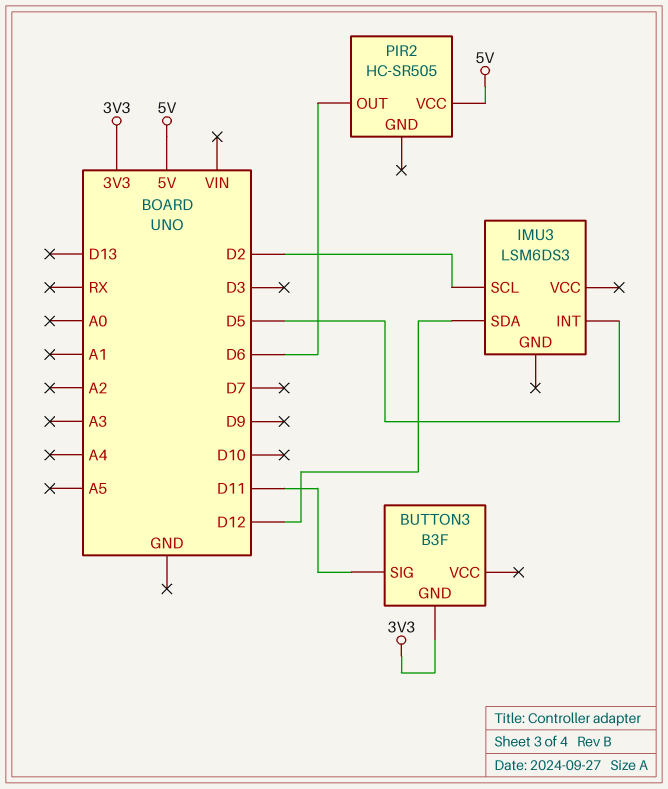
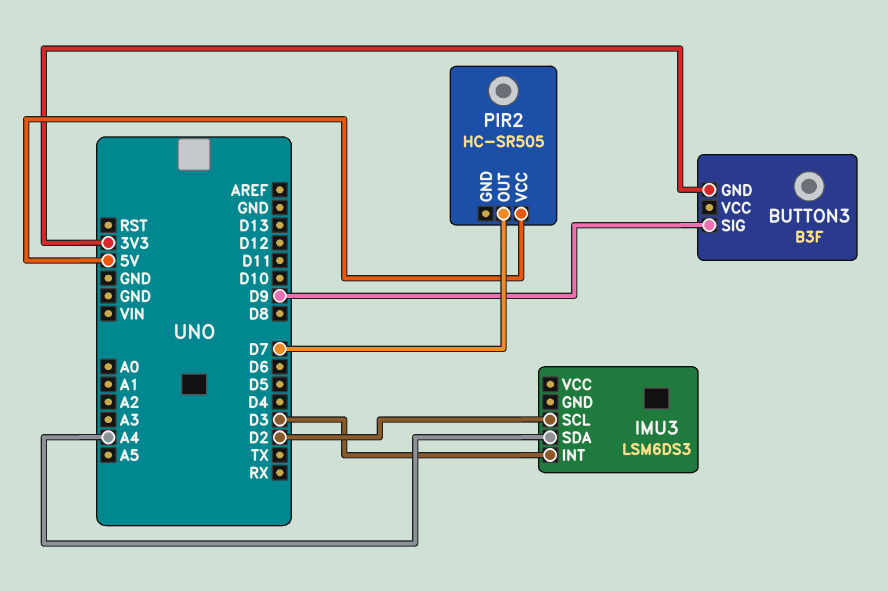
BUTTON3 pin SIG: D11 -> D9
IMU3 pin INT: D5 -> D3
IMU3 pin SDA: D12 -> A4
PIR2 pin OUT: D6 -> D7

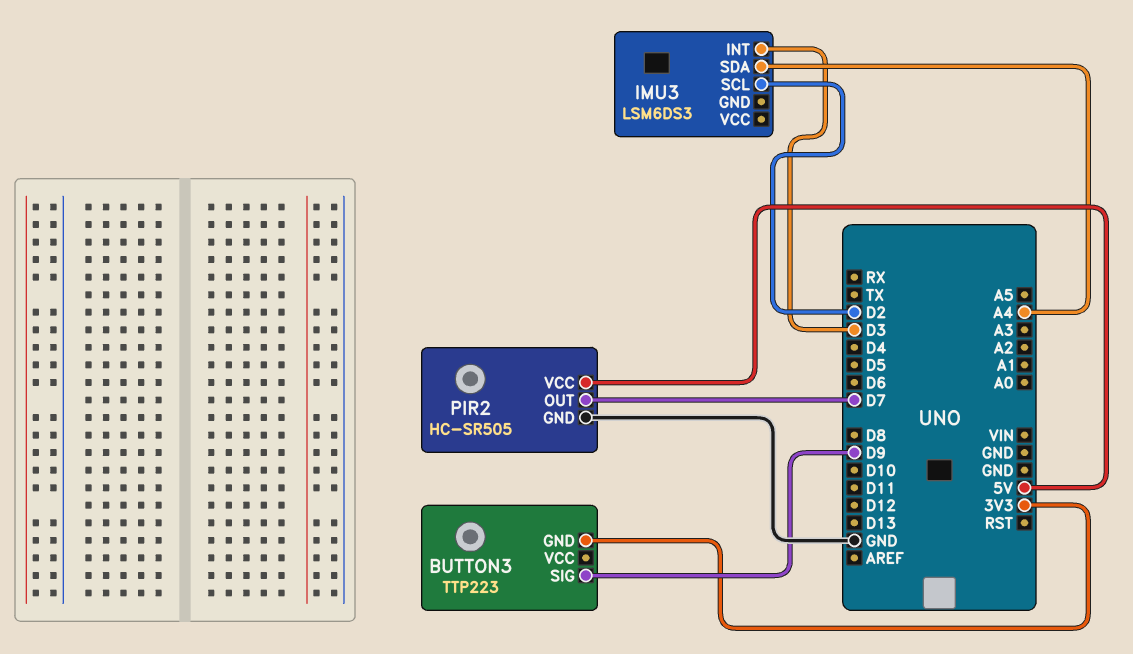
BUTTON3: B3F -> TTP223
PIR2 pin GND: none -> GND

